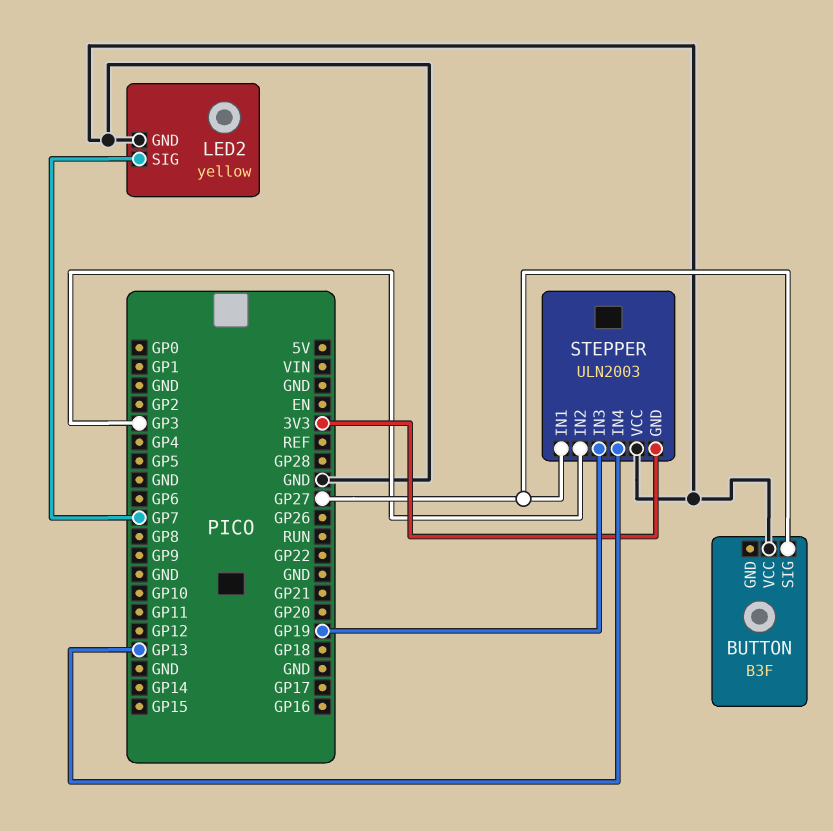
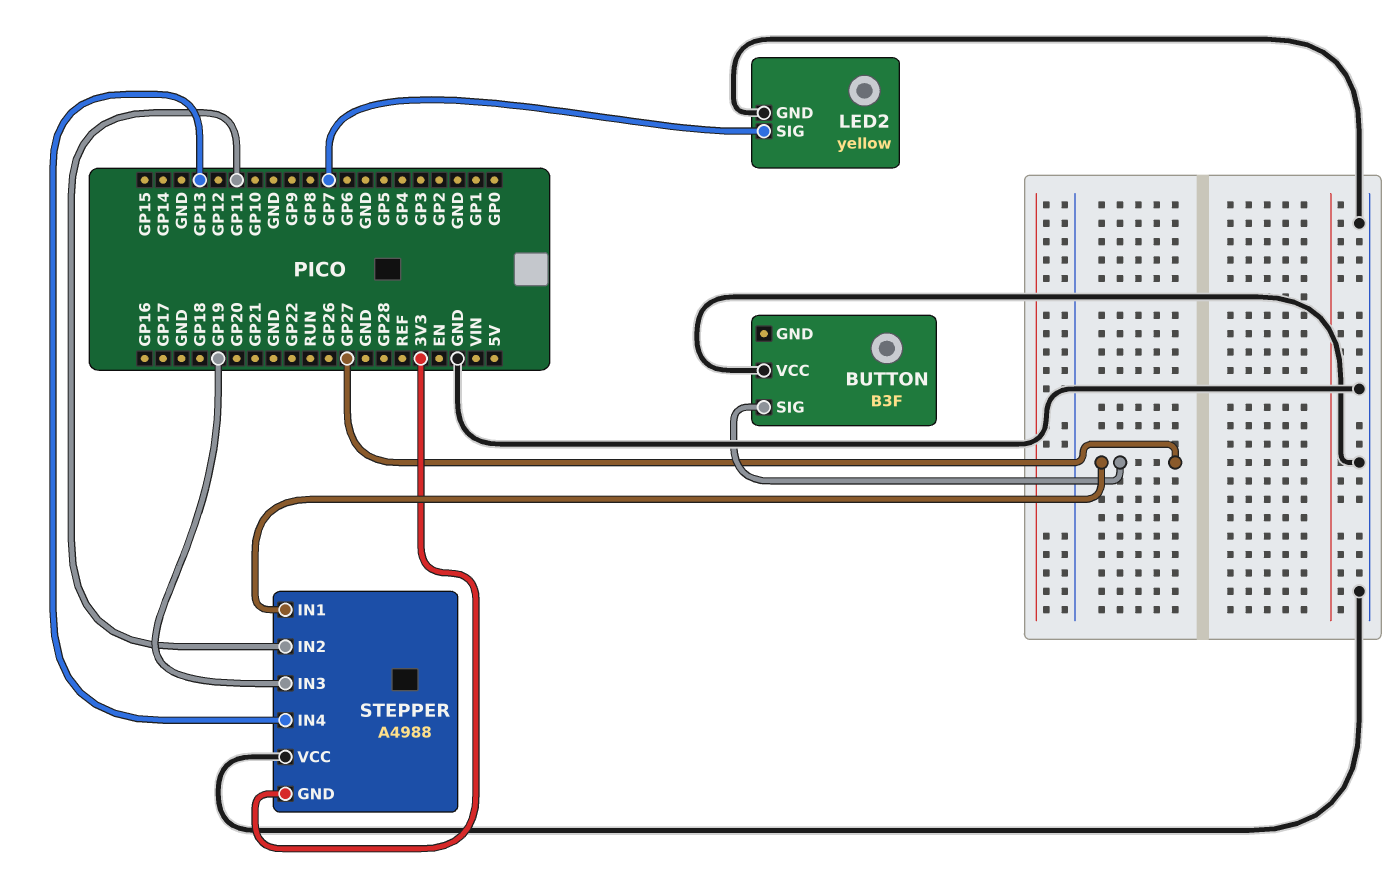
STEPPER: ULN2003 -> A4988
STEPPER pin IN2: GP3 -> GP11

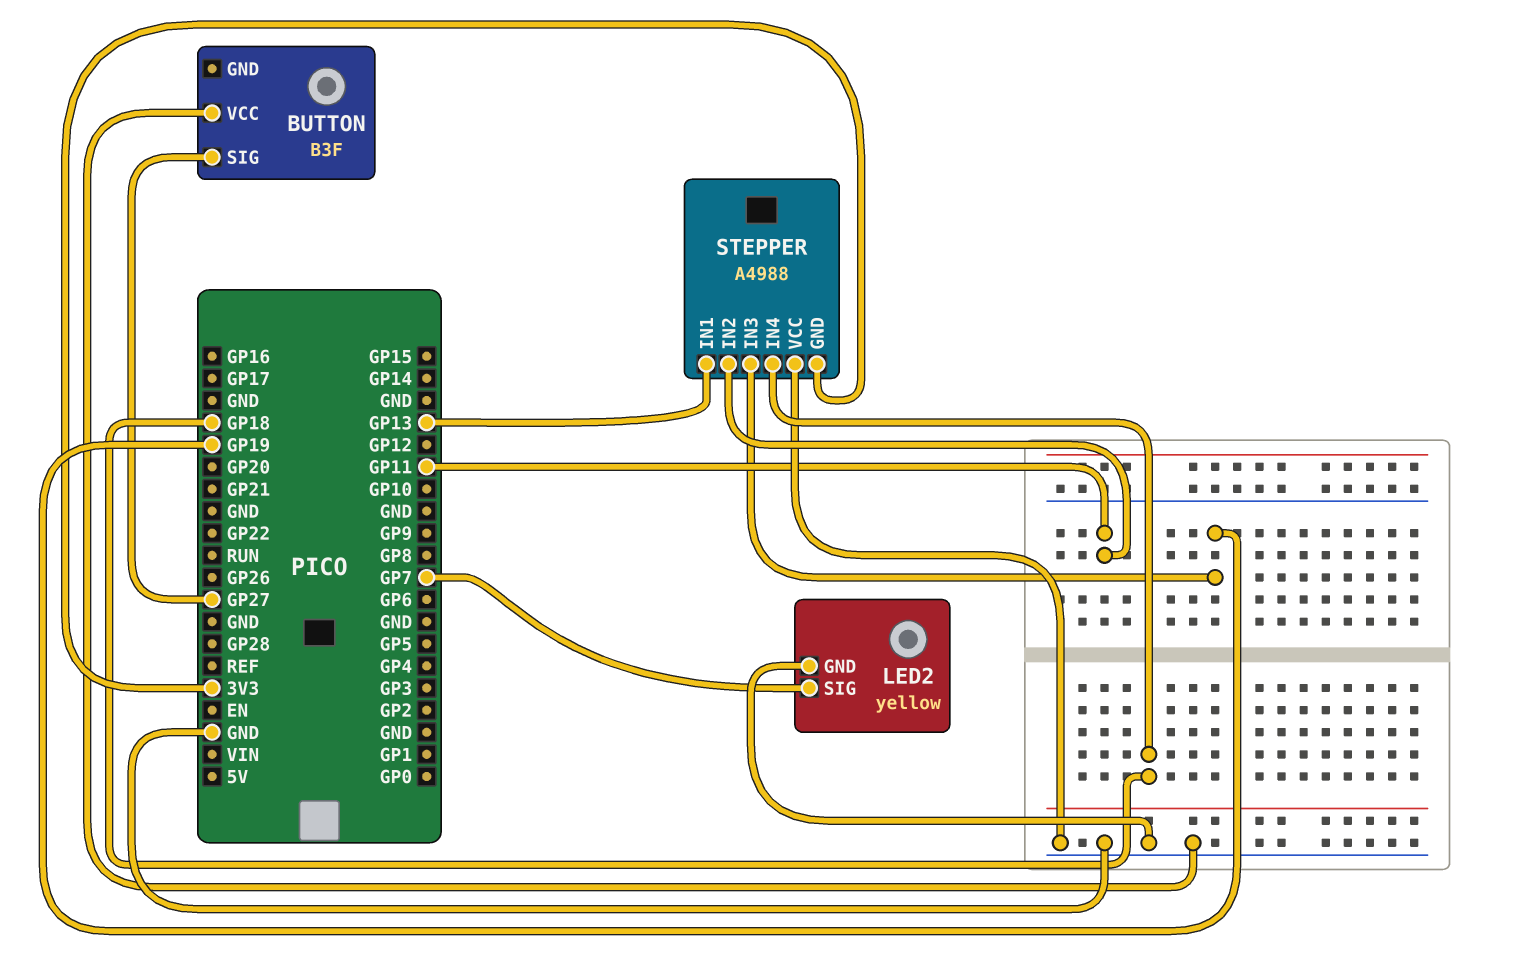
STEPPER pin IN1: GP27 -> GP13
STEPPER pin IN4: GP13 -> GP18

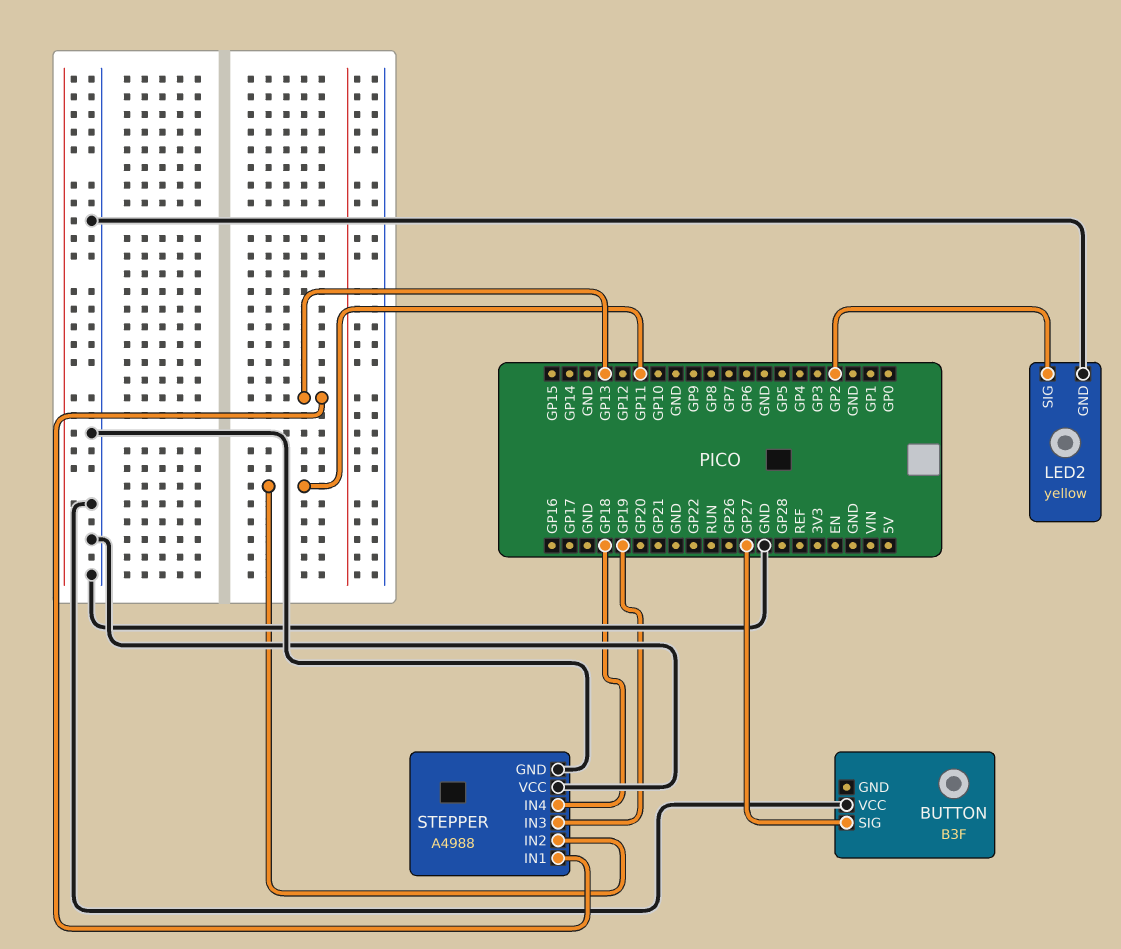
LED2 pin SIG: GP7 -> GP2
STEPPER pin GND: 3V3 -> GND

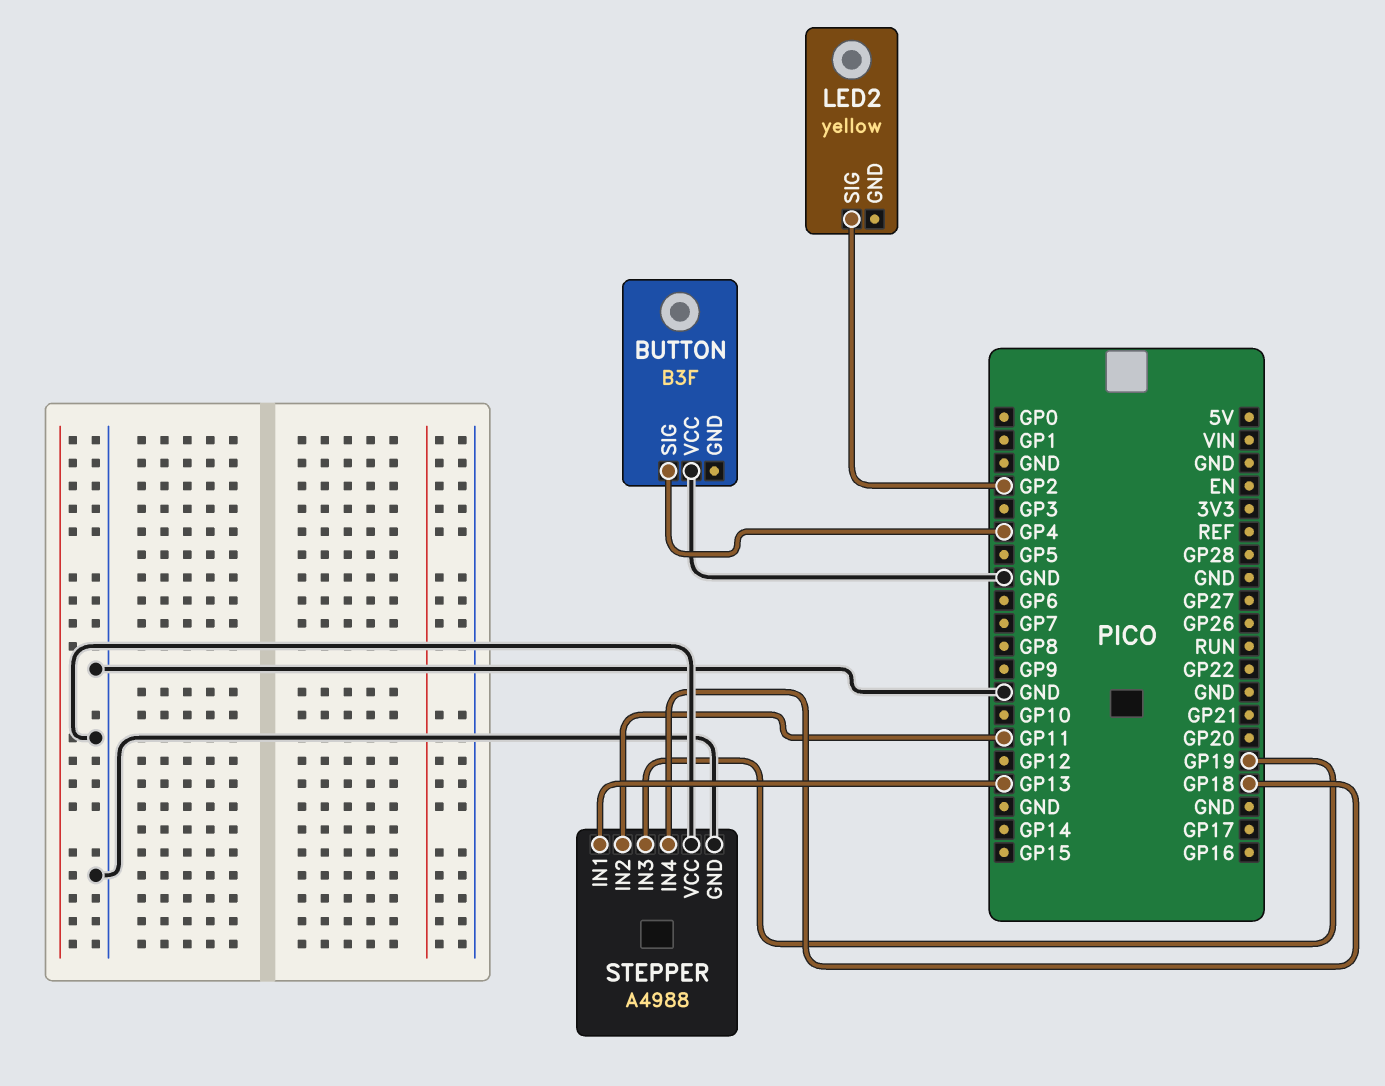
BUTTON pin SIG: GP27 -> GP4
LED2 pin GND: GND -> none

